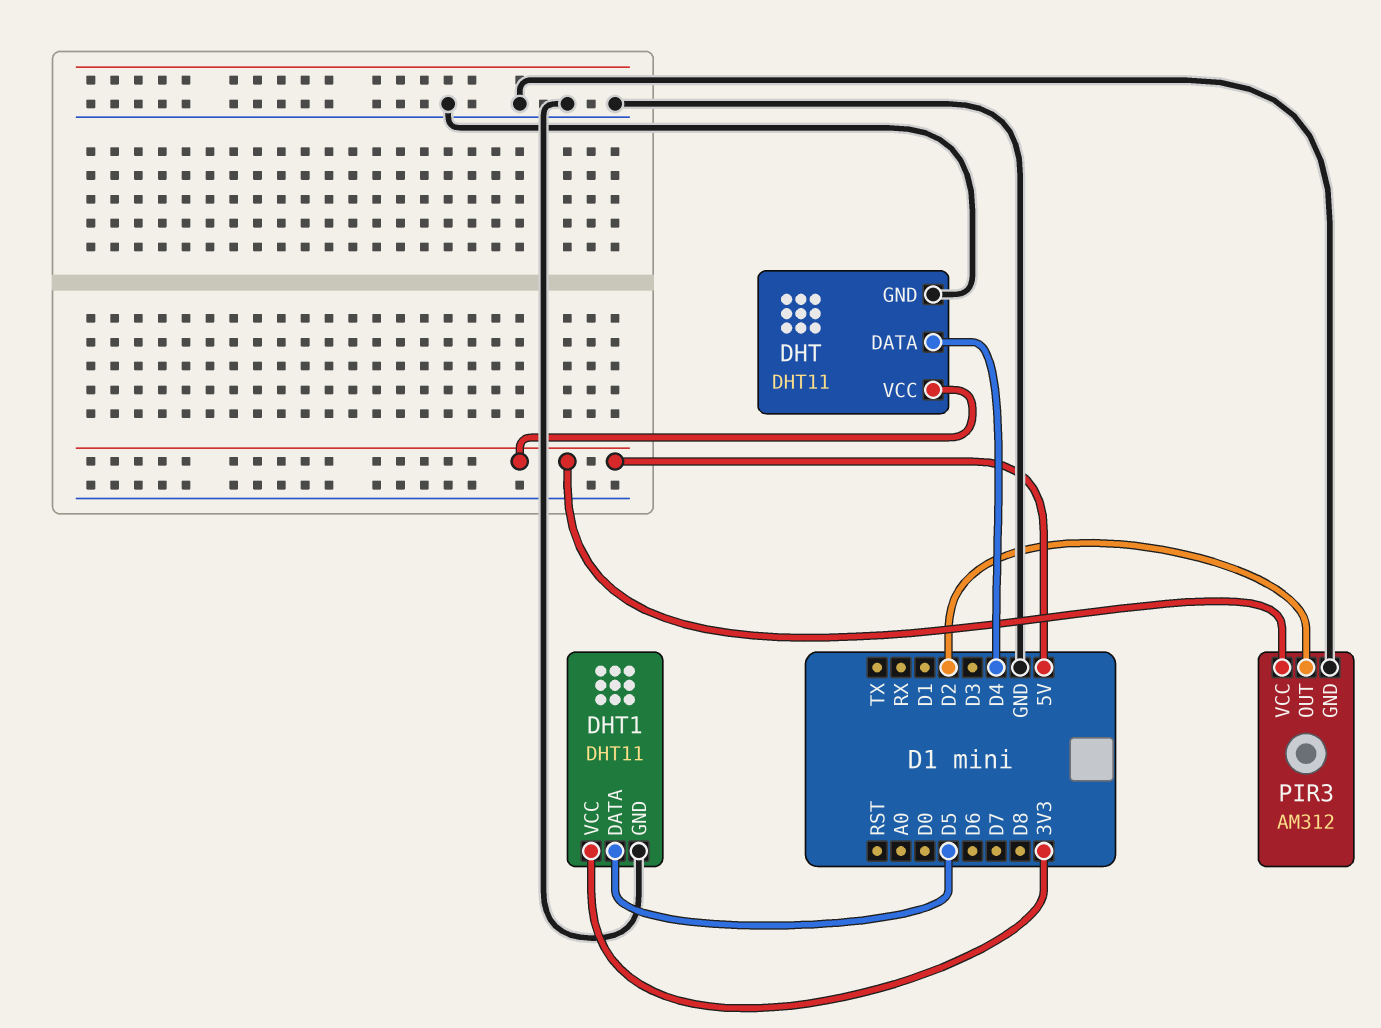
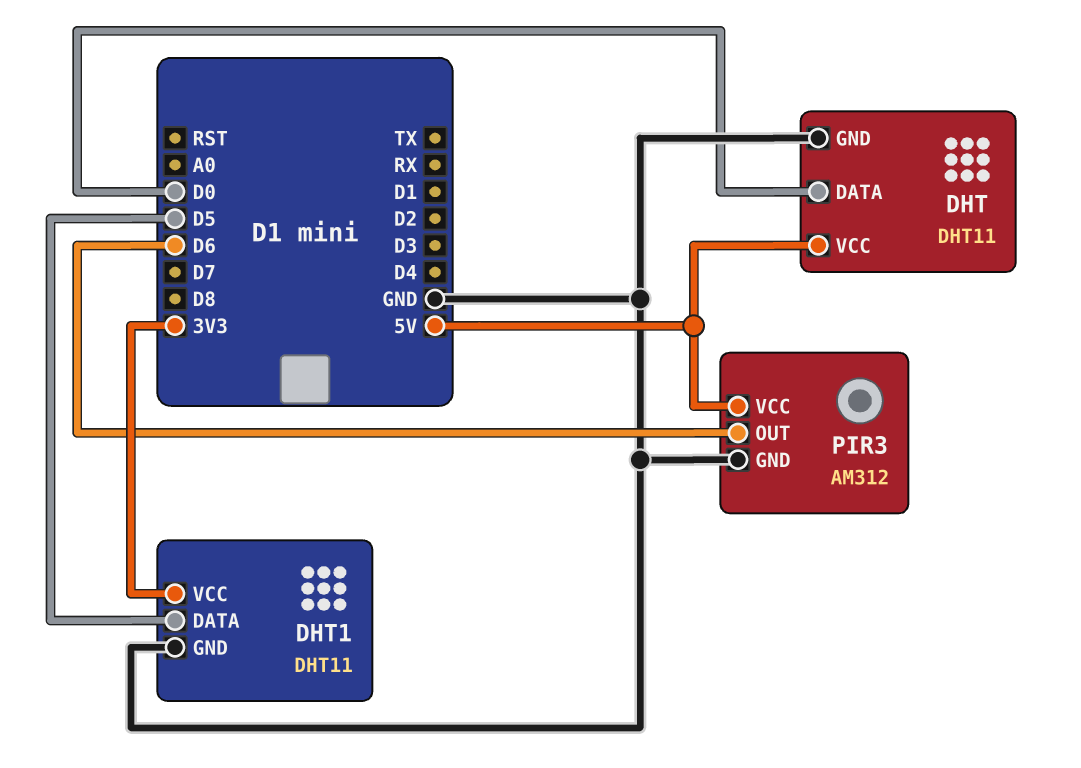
DHT pin DATA: D4 -> D0
PIR3 pin OUT: D2 -> D6

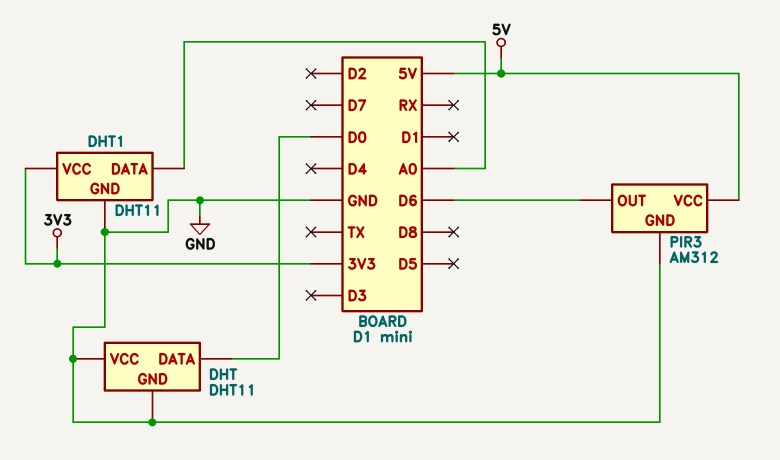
DHT pin VCC: 5V -> GND
DHT1 pin DATA: D5 -> A0

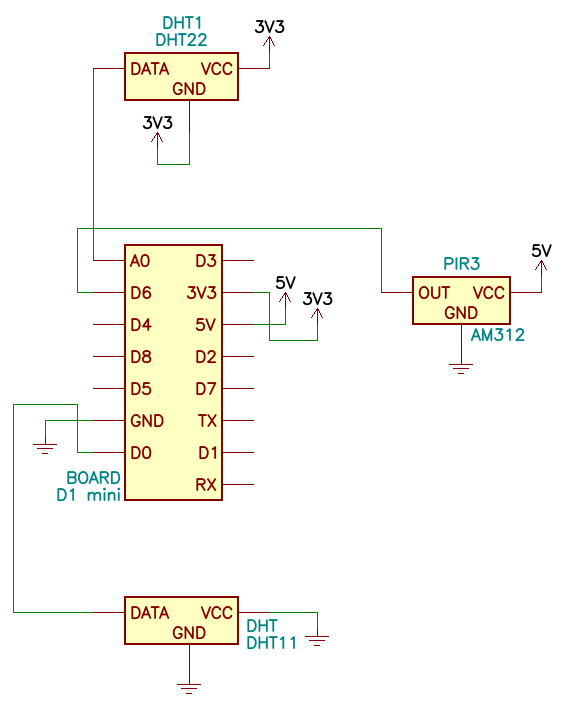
DHT1: DHT11 -> DHT22
DHT1 pin GND: GND -> 3V3

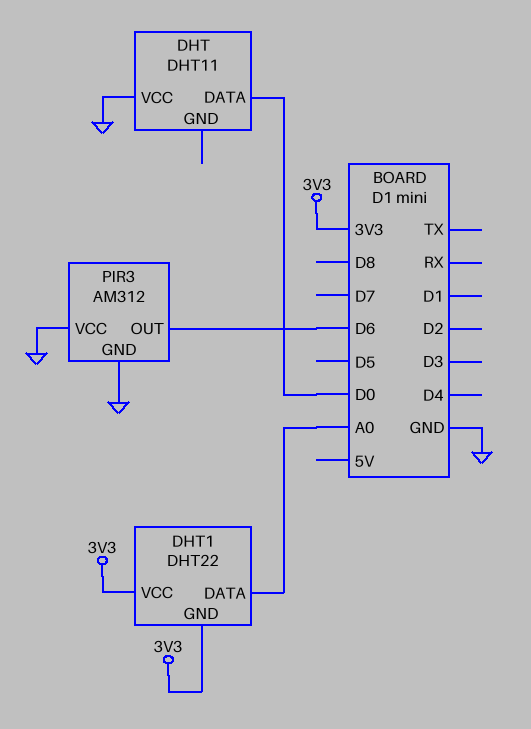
DHT pin GND: GND -> none
PIR3 pin VCC: 5V -> GND

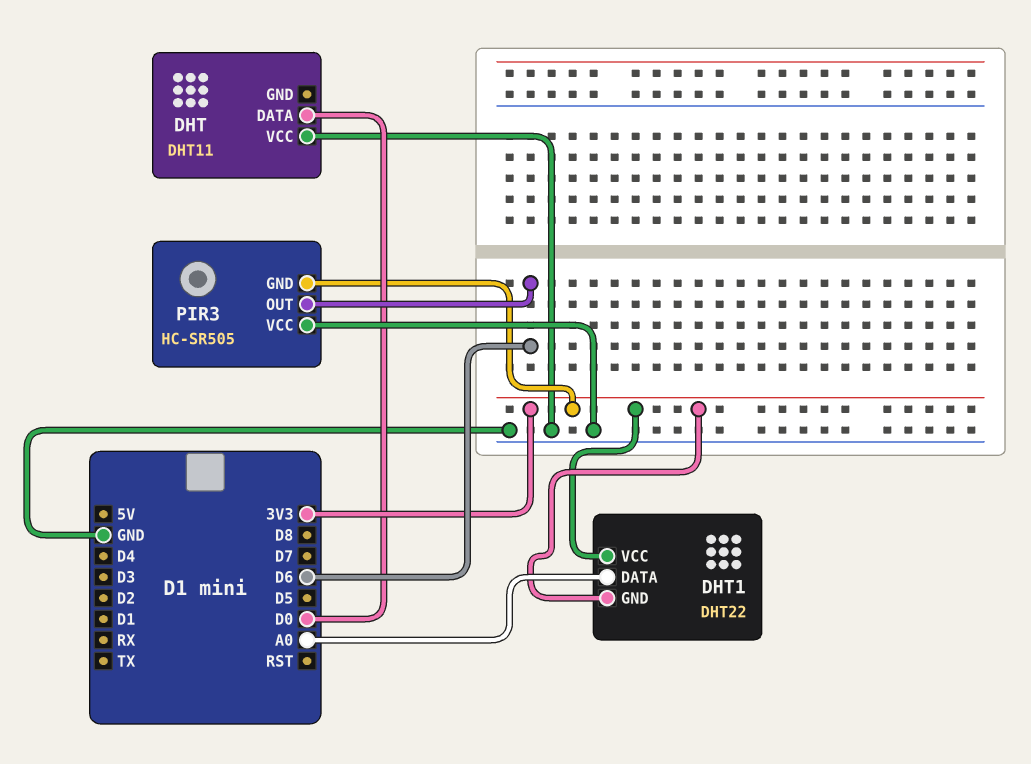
PIR3: AM312 -> HC-SR505
PIR3 pin GND: GND -> 3V3

